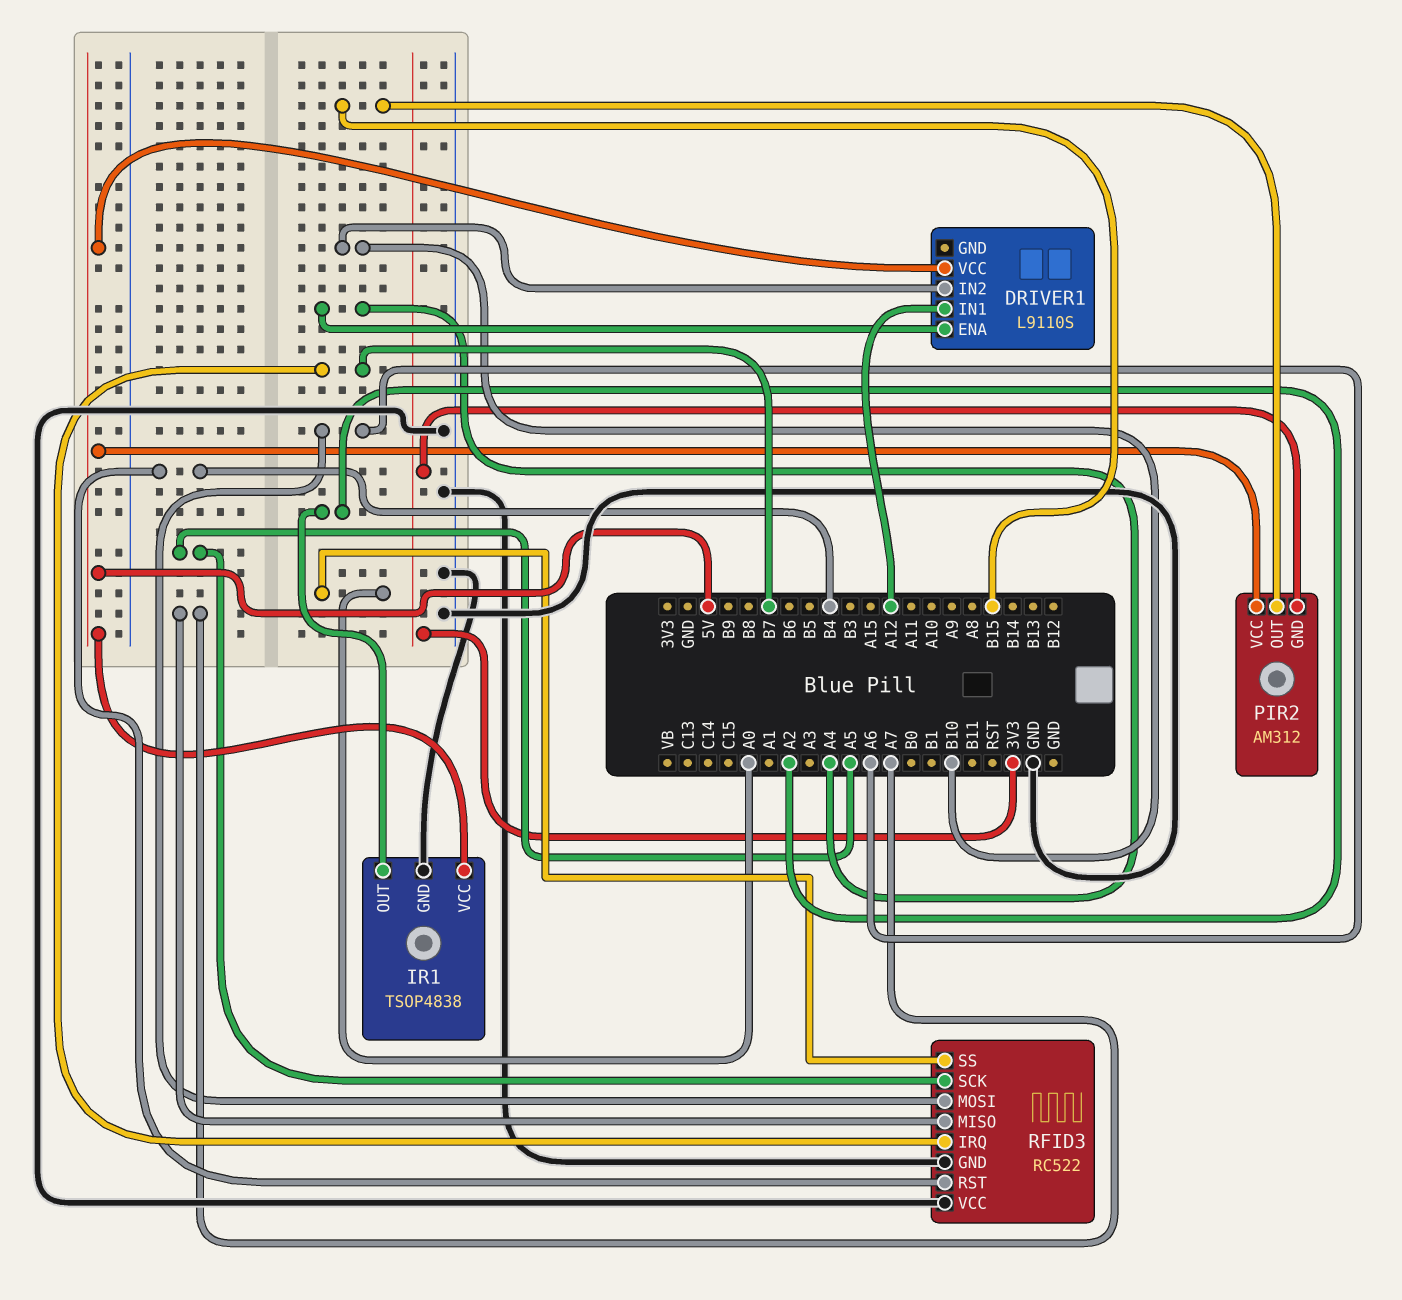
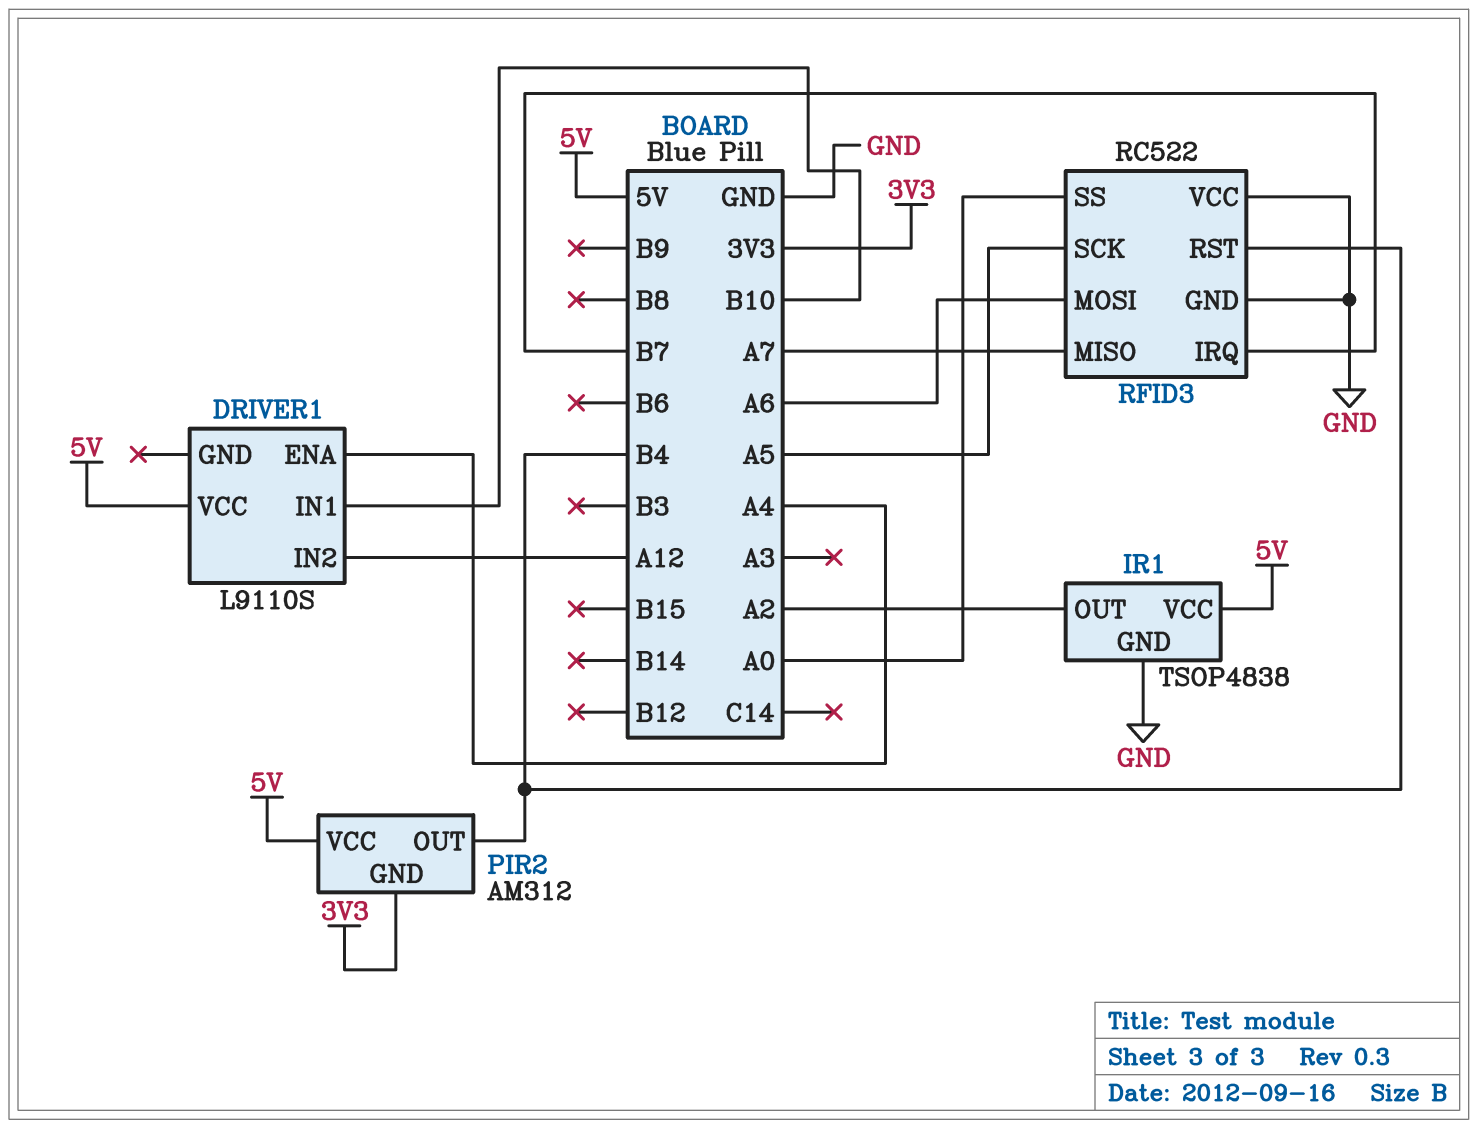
DRIVER1 pin IN1: A12 -> B10
DRIVER1 pin IN2: B10 -> A12
PIR2 pin OUT: B15 -> B4

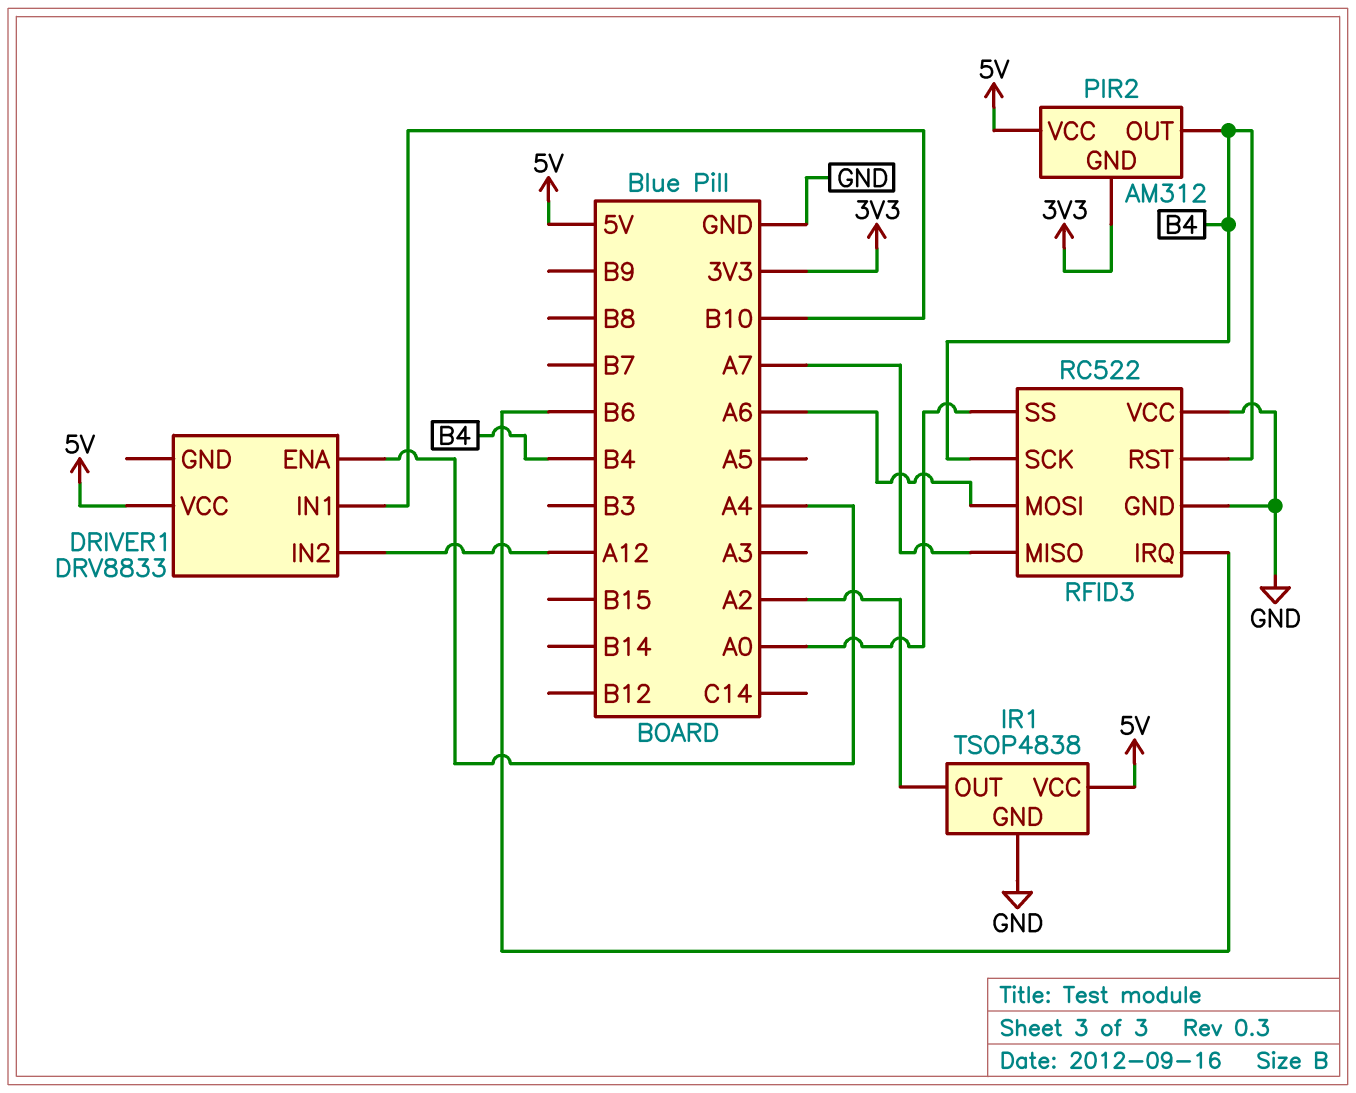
DRIVER1: L9110S -> DRV8833
RFID3 pin IRQ: B7 -> B6
RFID3 pin SCK: A5 -> B4

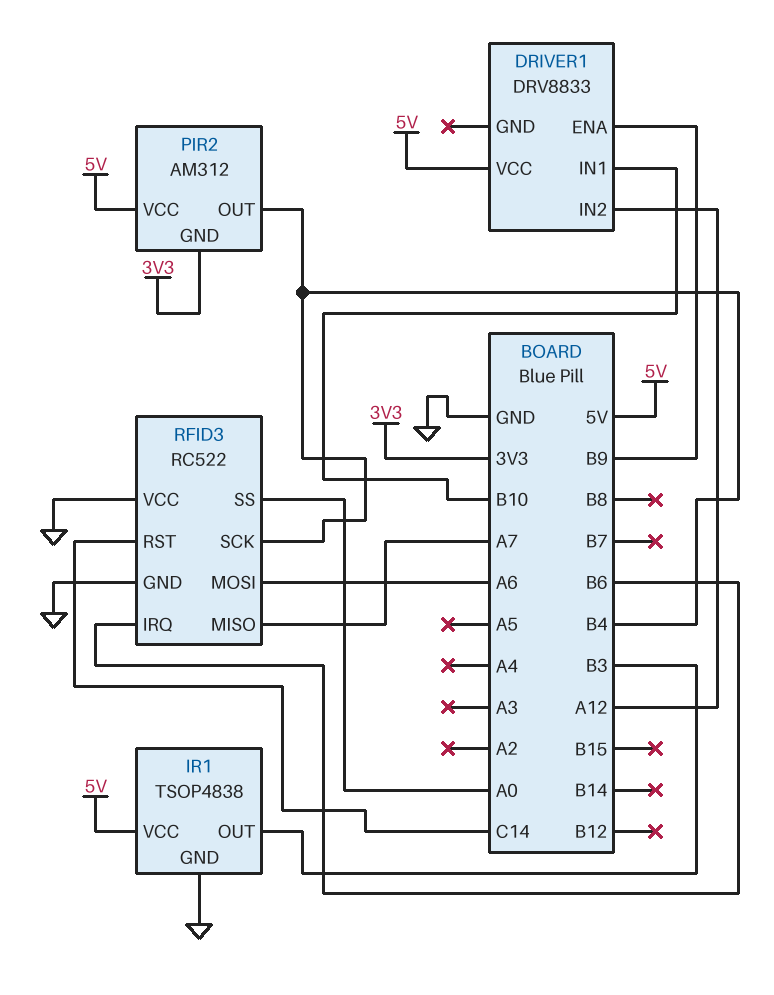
DRIVER1 pin ENA: A4 -> B9
IR1 pin OUT: A2 -> B3
RFID3 pin RST: B4 -> C14

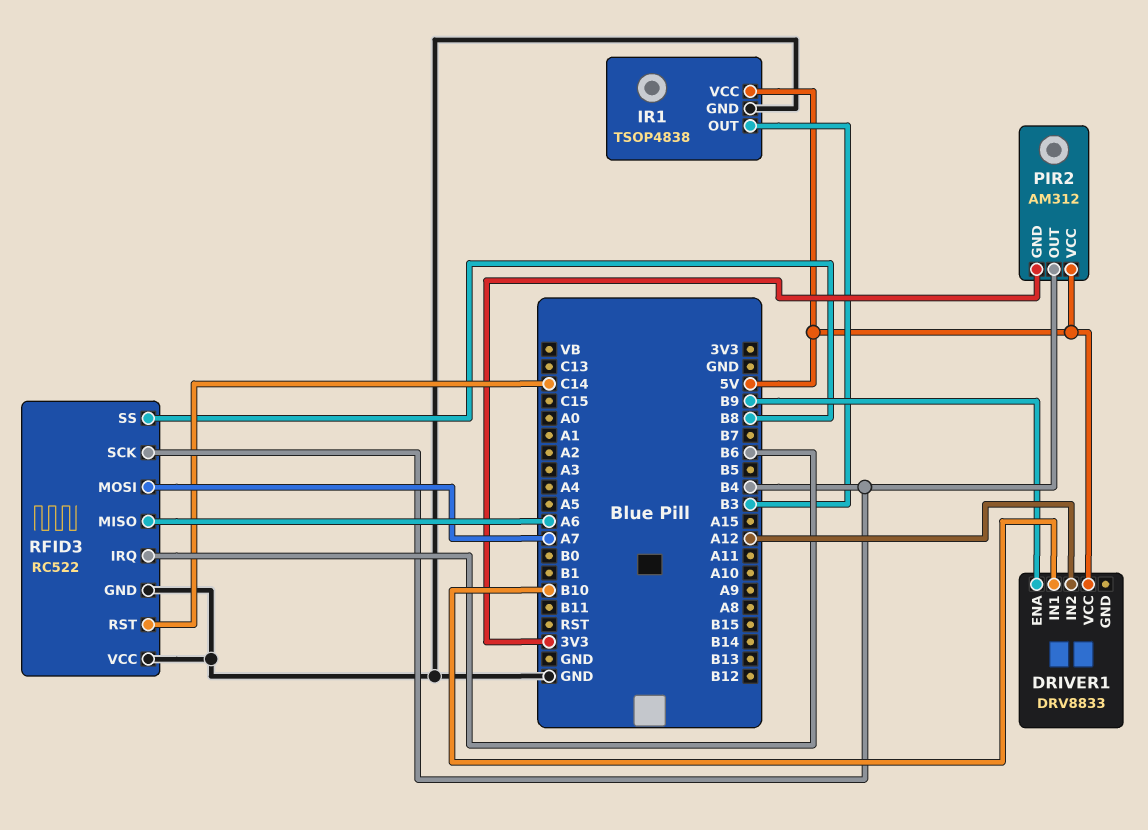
RFID3 pin MISO: A7 -> A6
RFID3 pin MOSI: A6 -> A7
RFID3 pin SS: A0 -> B8

